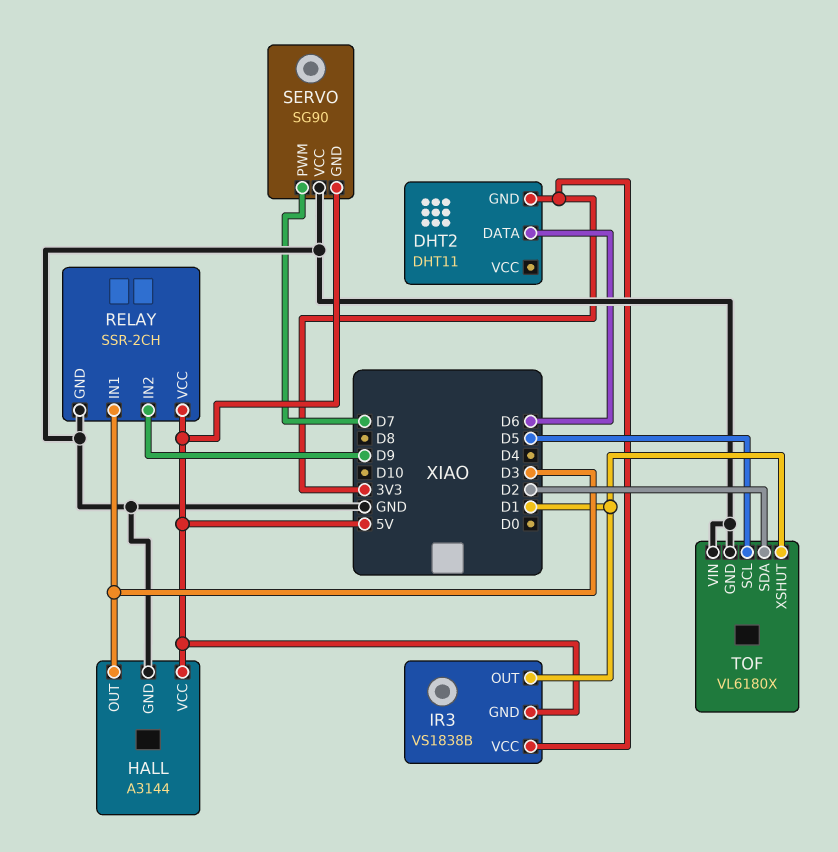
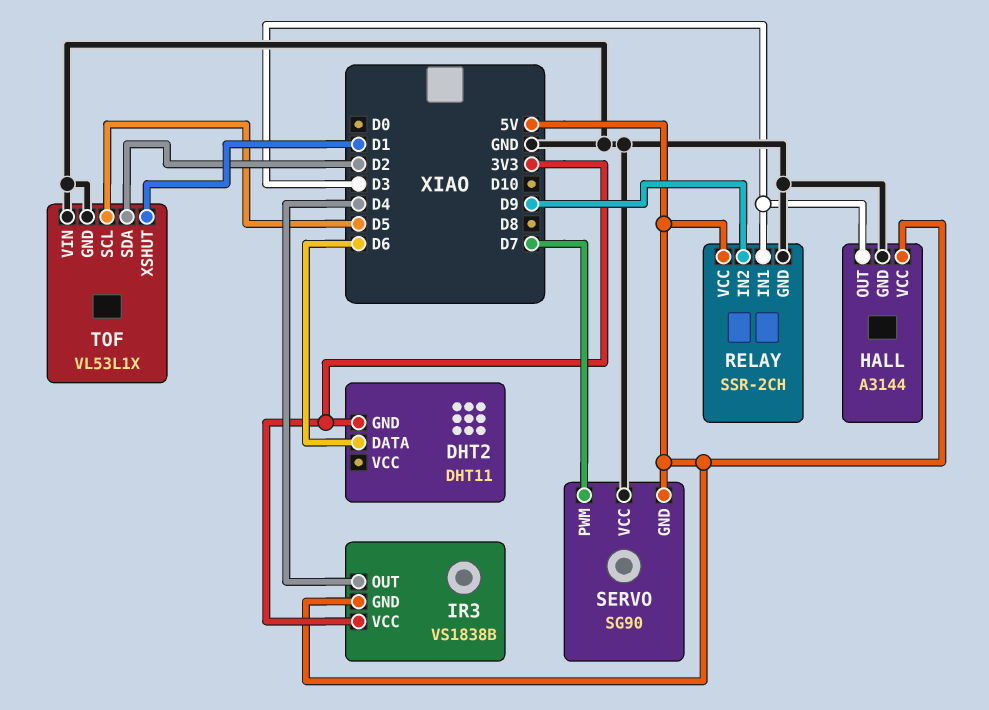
IR3 pin OUT: D1 -> D4
TOF: VL6180X -> VL53L1X

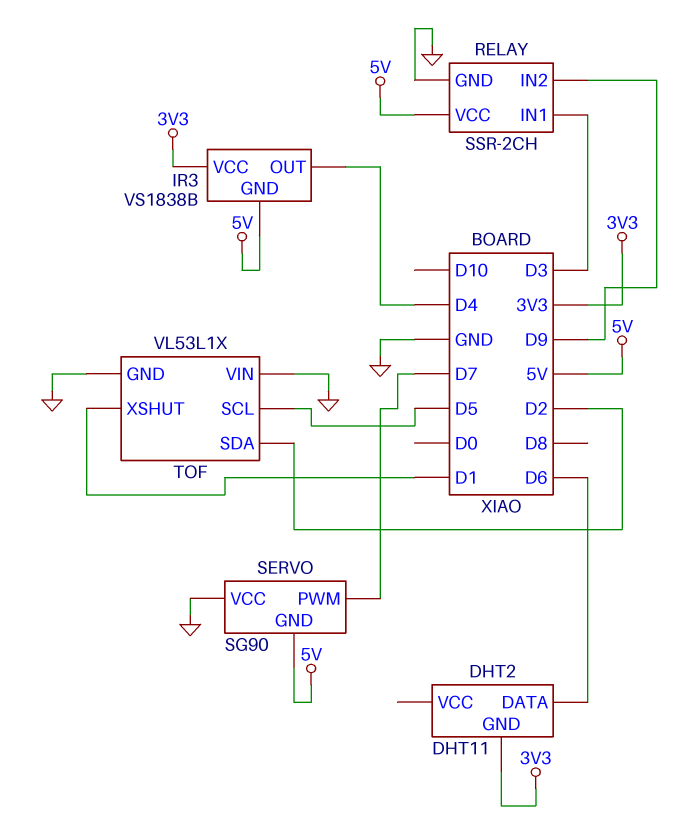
HALL: A3144 -> none
HALL pin GND: GND -> none
HALL pin OUT: D3 -> none
HALL pin VCC: 5V -> none

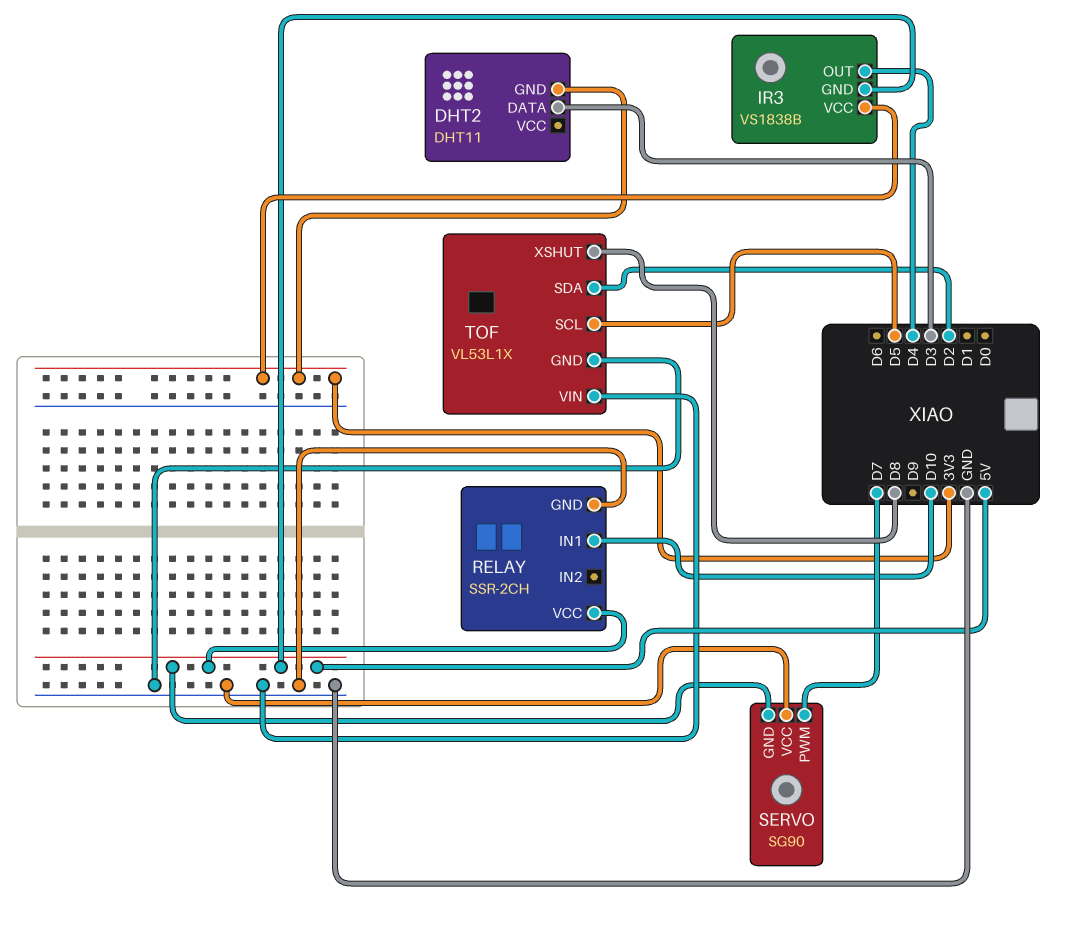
DHT2 pin DATA: D6 -> D3
RELAY pin IN1: D3 -> D10
RELAY pin IN2: D9 -> none
TOF pin XSHUT: D1 -> D8

